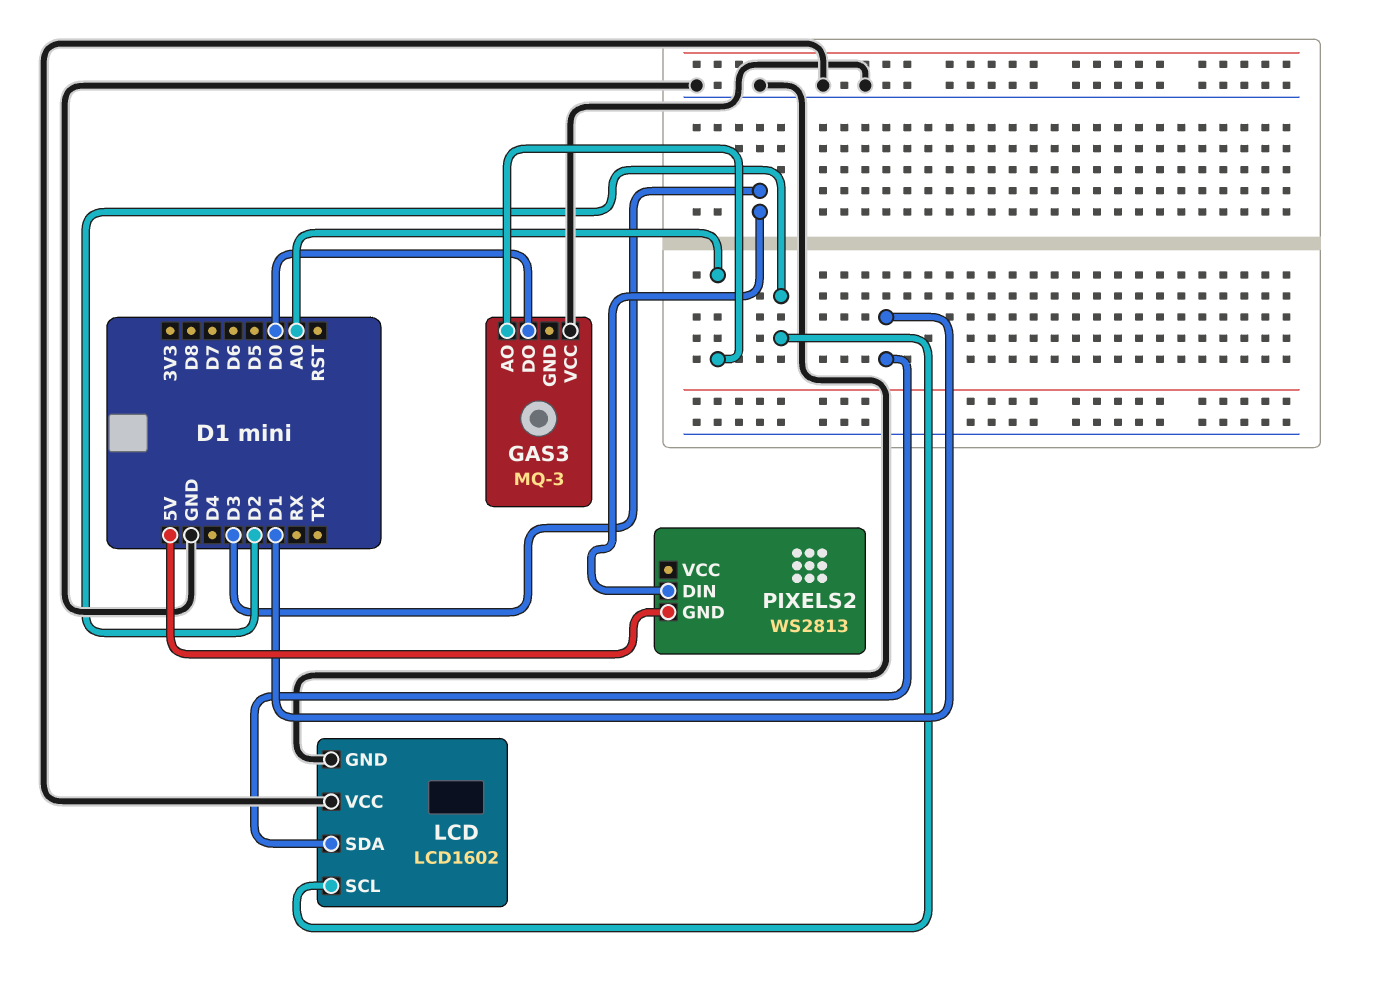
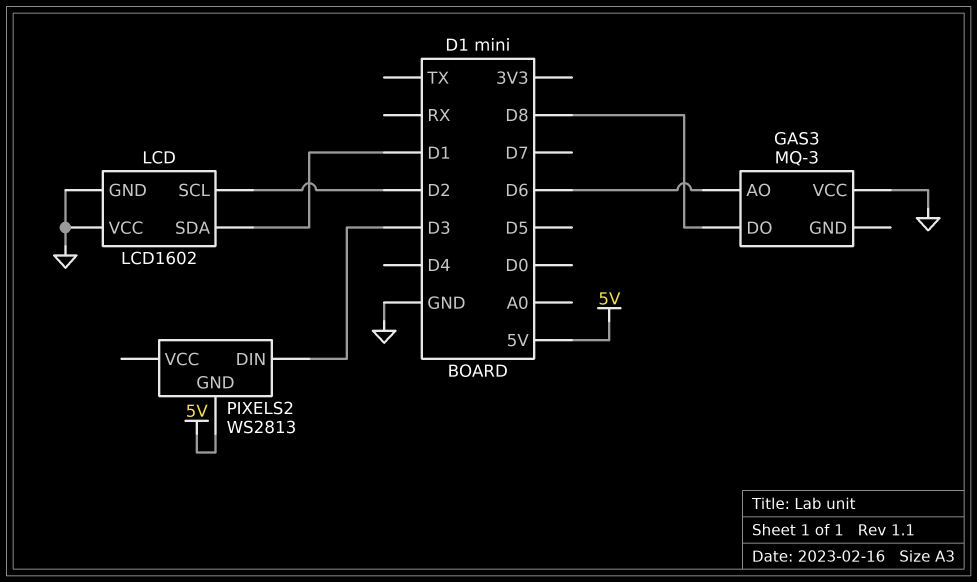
GAS3 pin AO: A0 -> D6
GAS3 pin DO: D0 -> D8

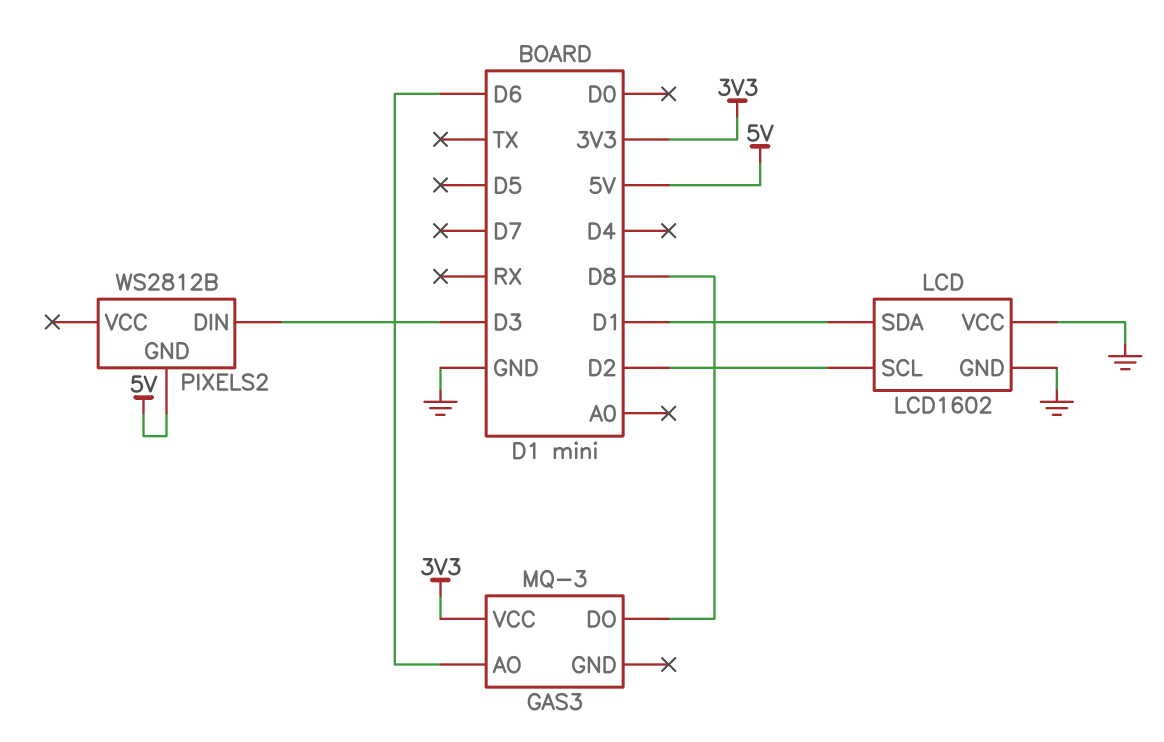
GAS3 pin VCC: GND -> 3V3
PIXELS2: WS2813 -> WS2812B

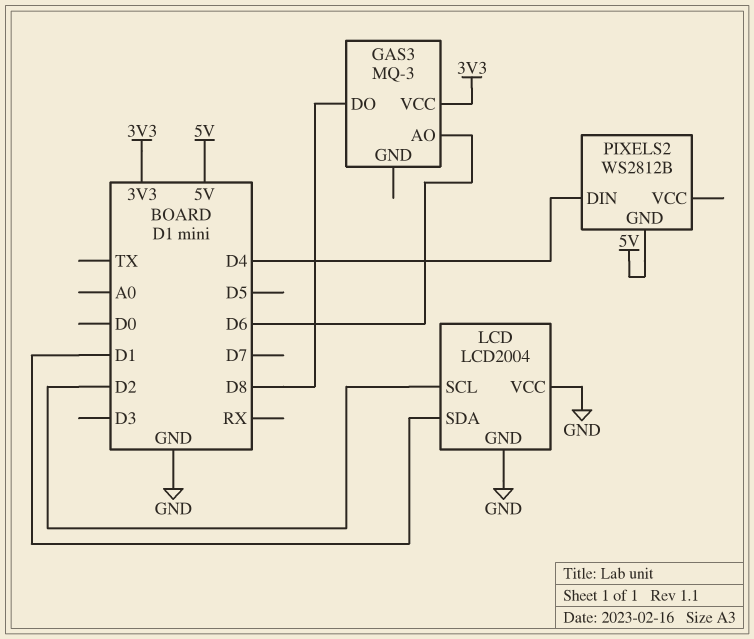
LCD: LCD1602 -> LCD2004
PIXELS2 pin DIN: D3 -> D4

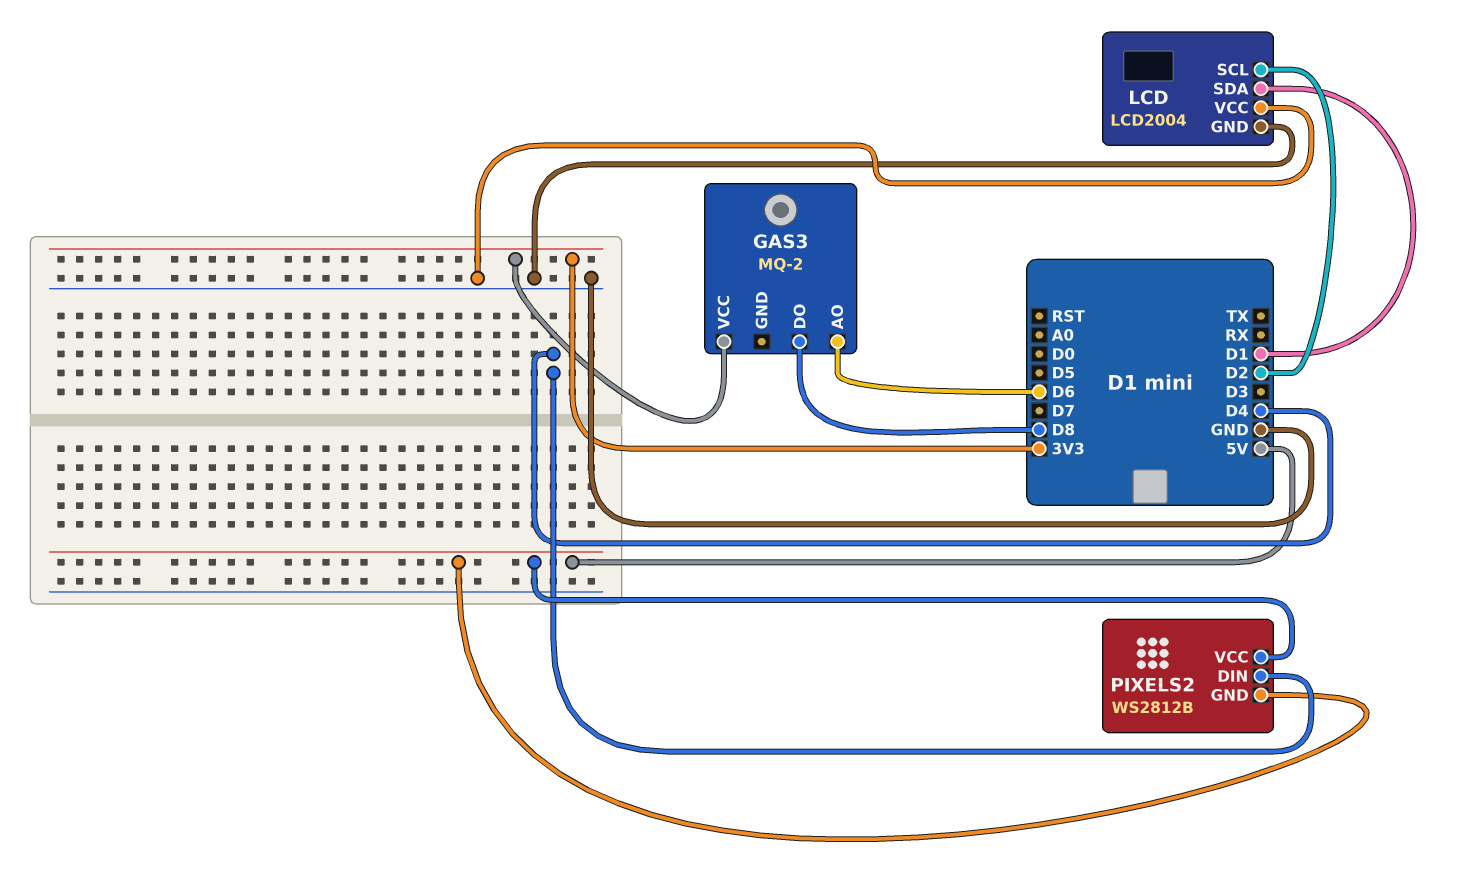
GAS3: MQ-3 -> MQ-2
PIXELS2 pin VCC: none -> 5V

